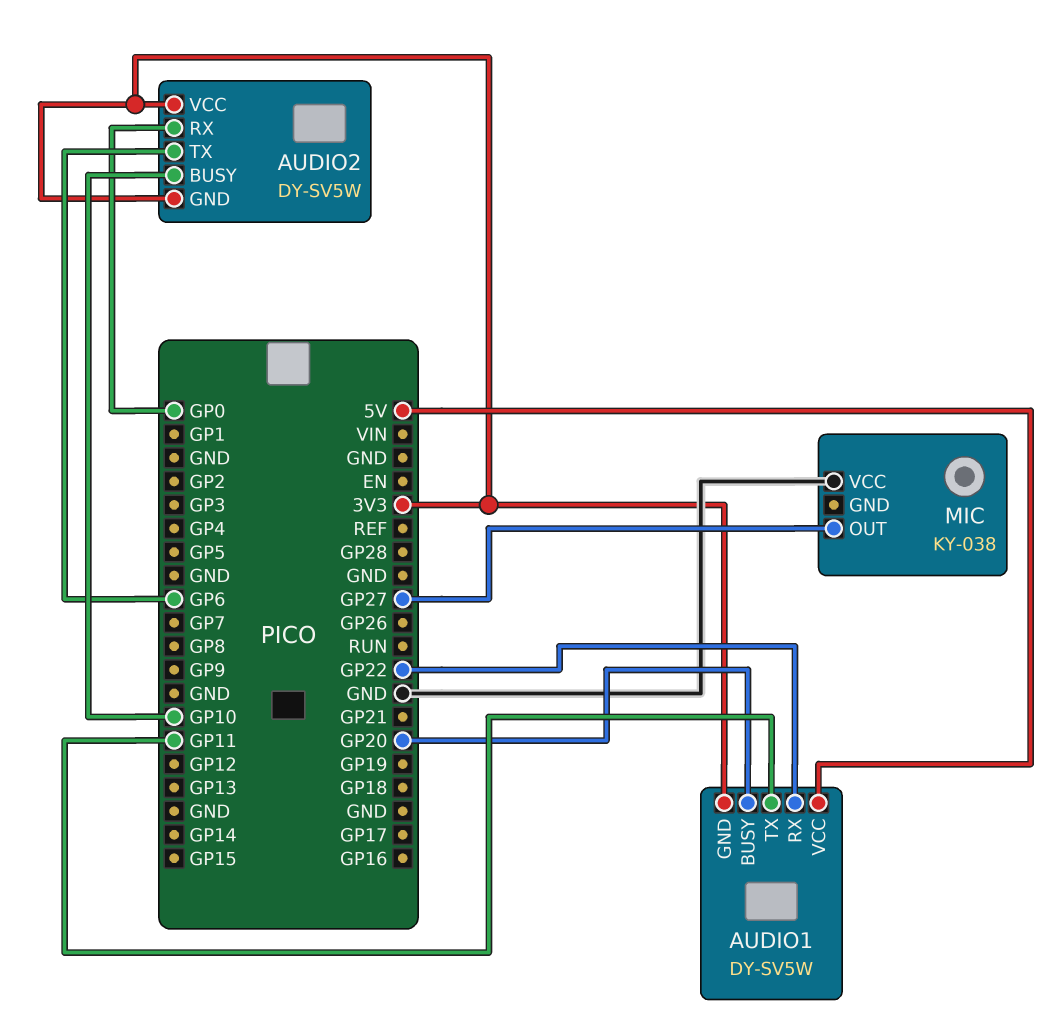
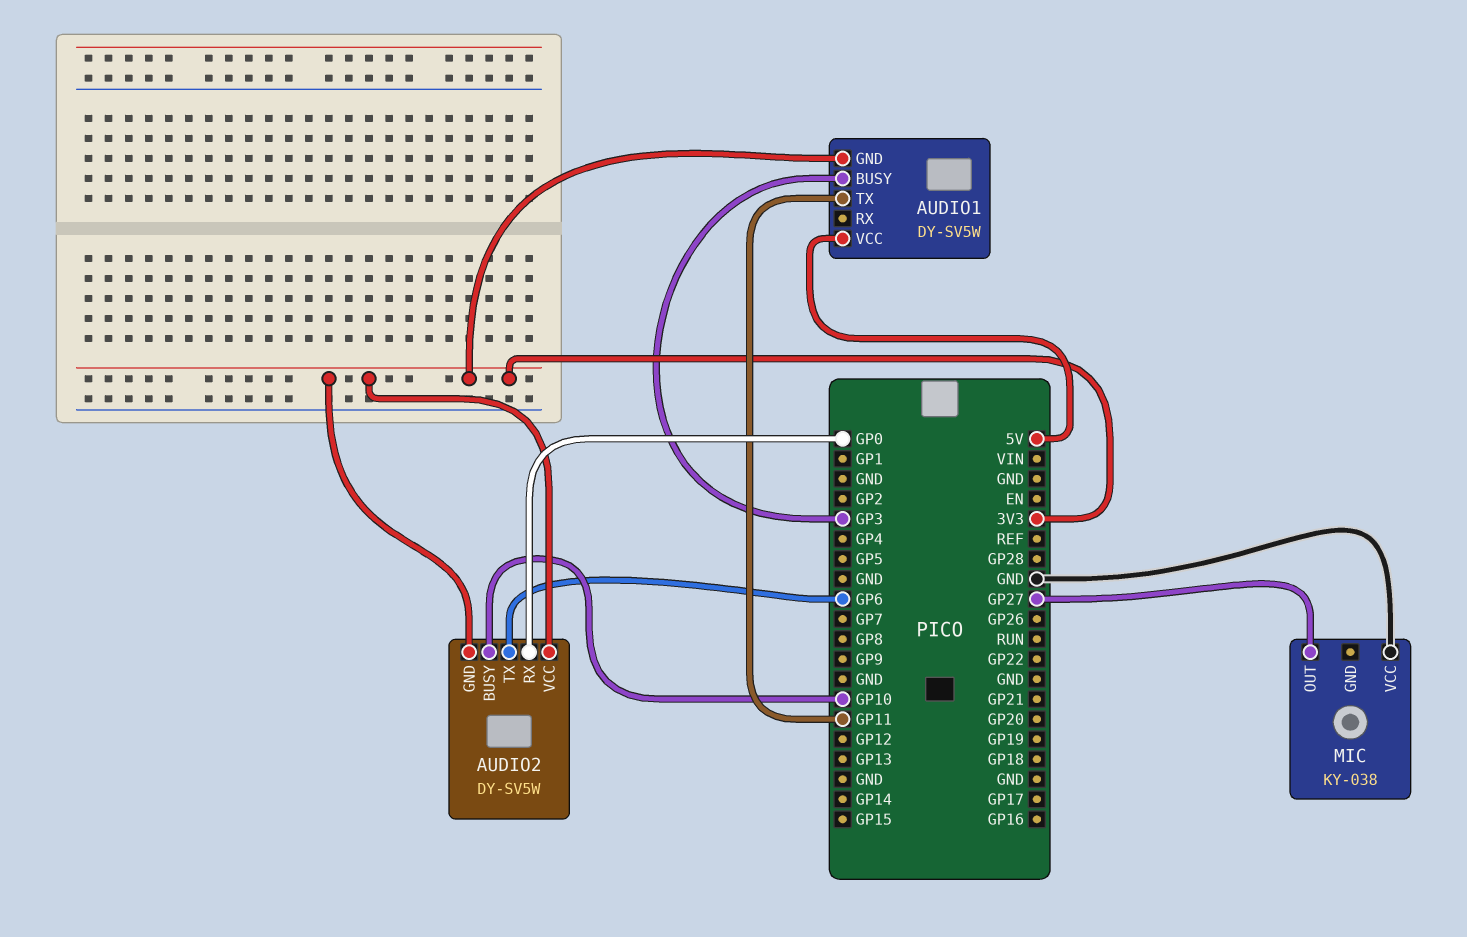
AUDIO1 pin BUSY: GP20 -> GP3
AUDIO1 pin RX: GP22 -> none

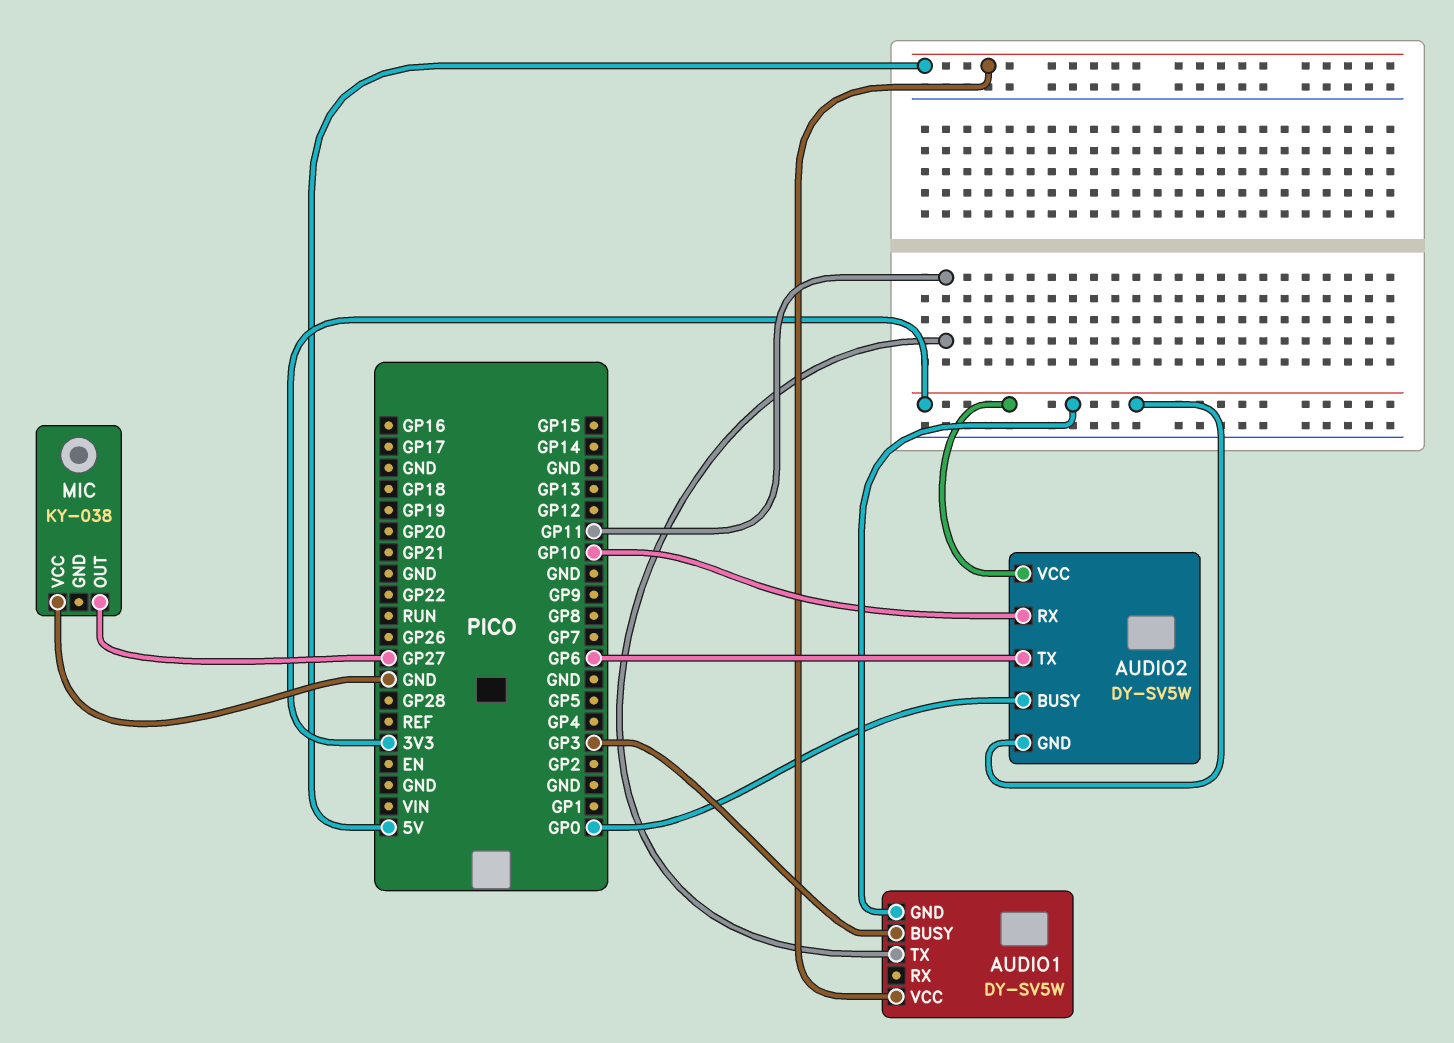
AUDIO2 pin BUSY: GP10 -> GP0
AUDIO2 pin RX: GP0 -> GP10

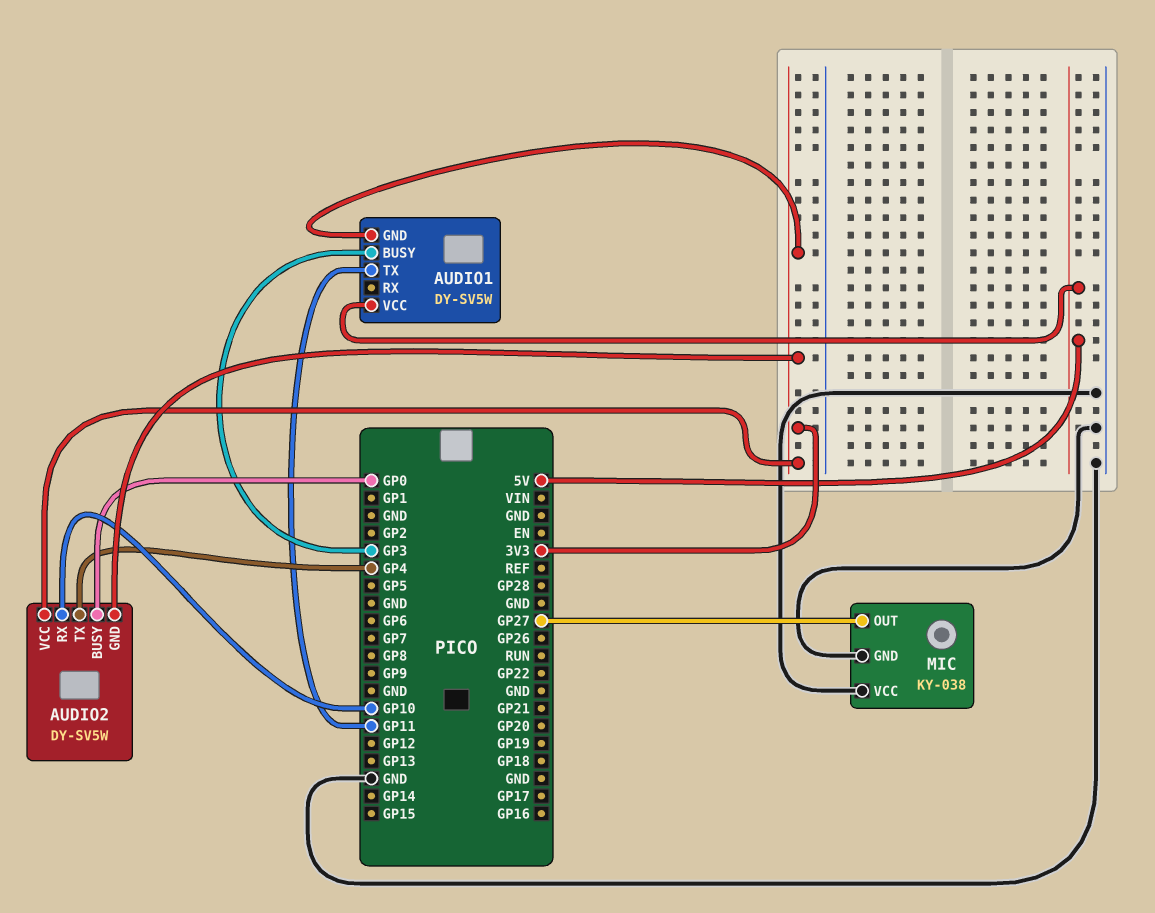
AUDIO2 pin TX: GP6 -> GP4
MIC pin GND: none -> GND

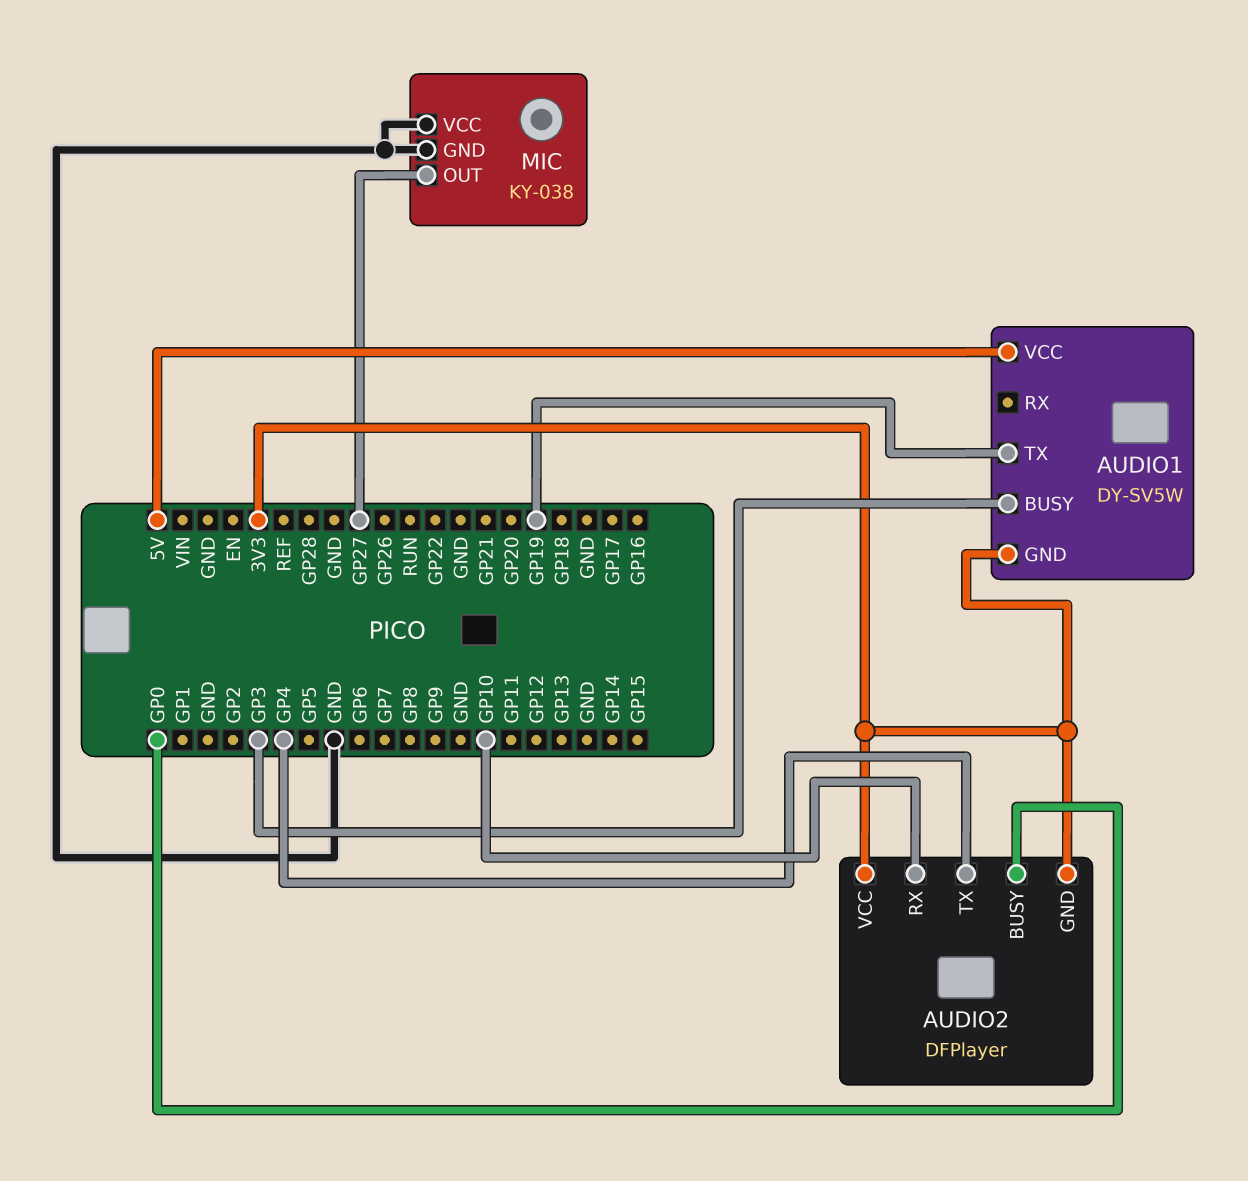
AUDIO1 pin TX: GP11 -> GP19
AUDIO2: DY-SV5W -> DFPlayer

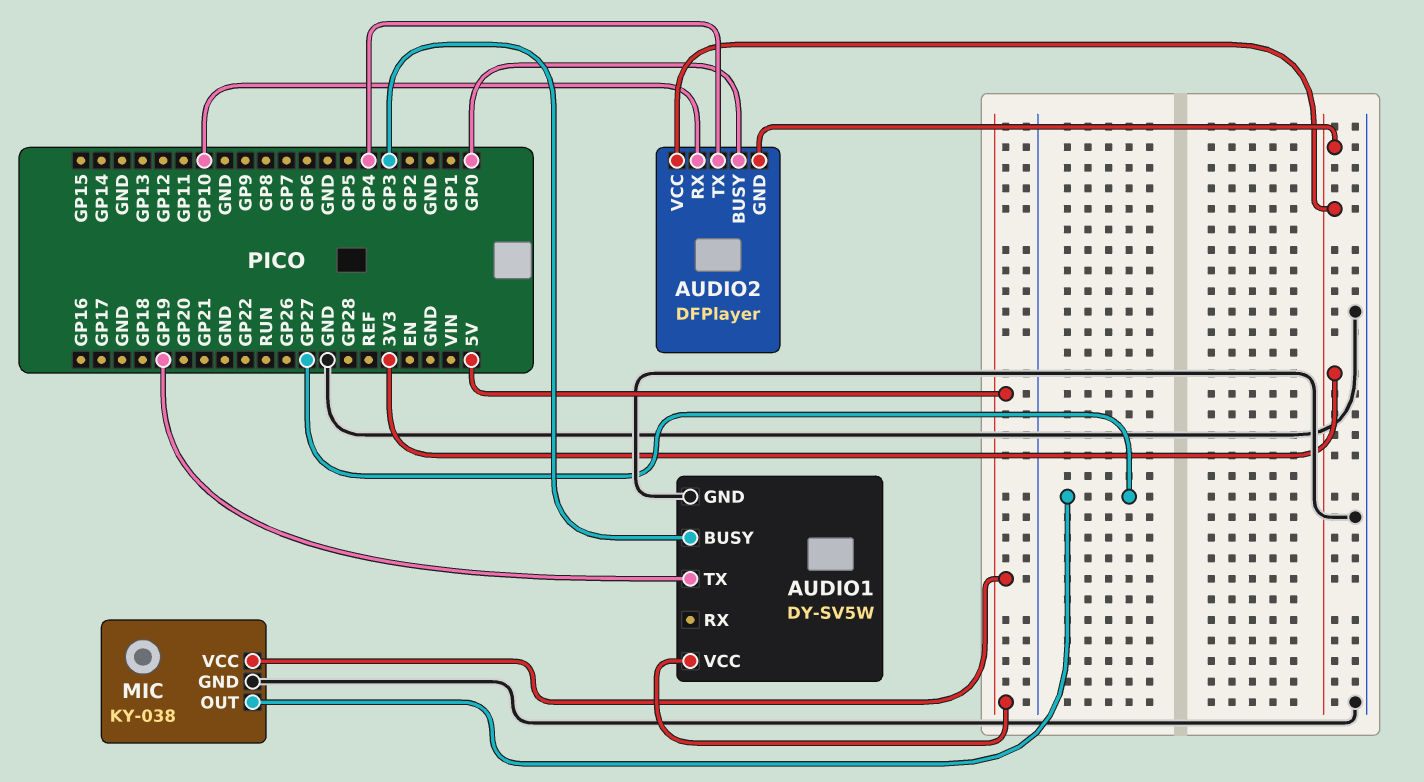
AUDIO1 pin GND: 3V3 -> GND
MIC pin VCC: GND -> 5V

